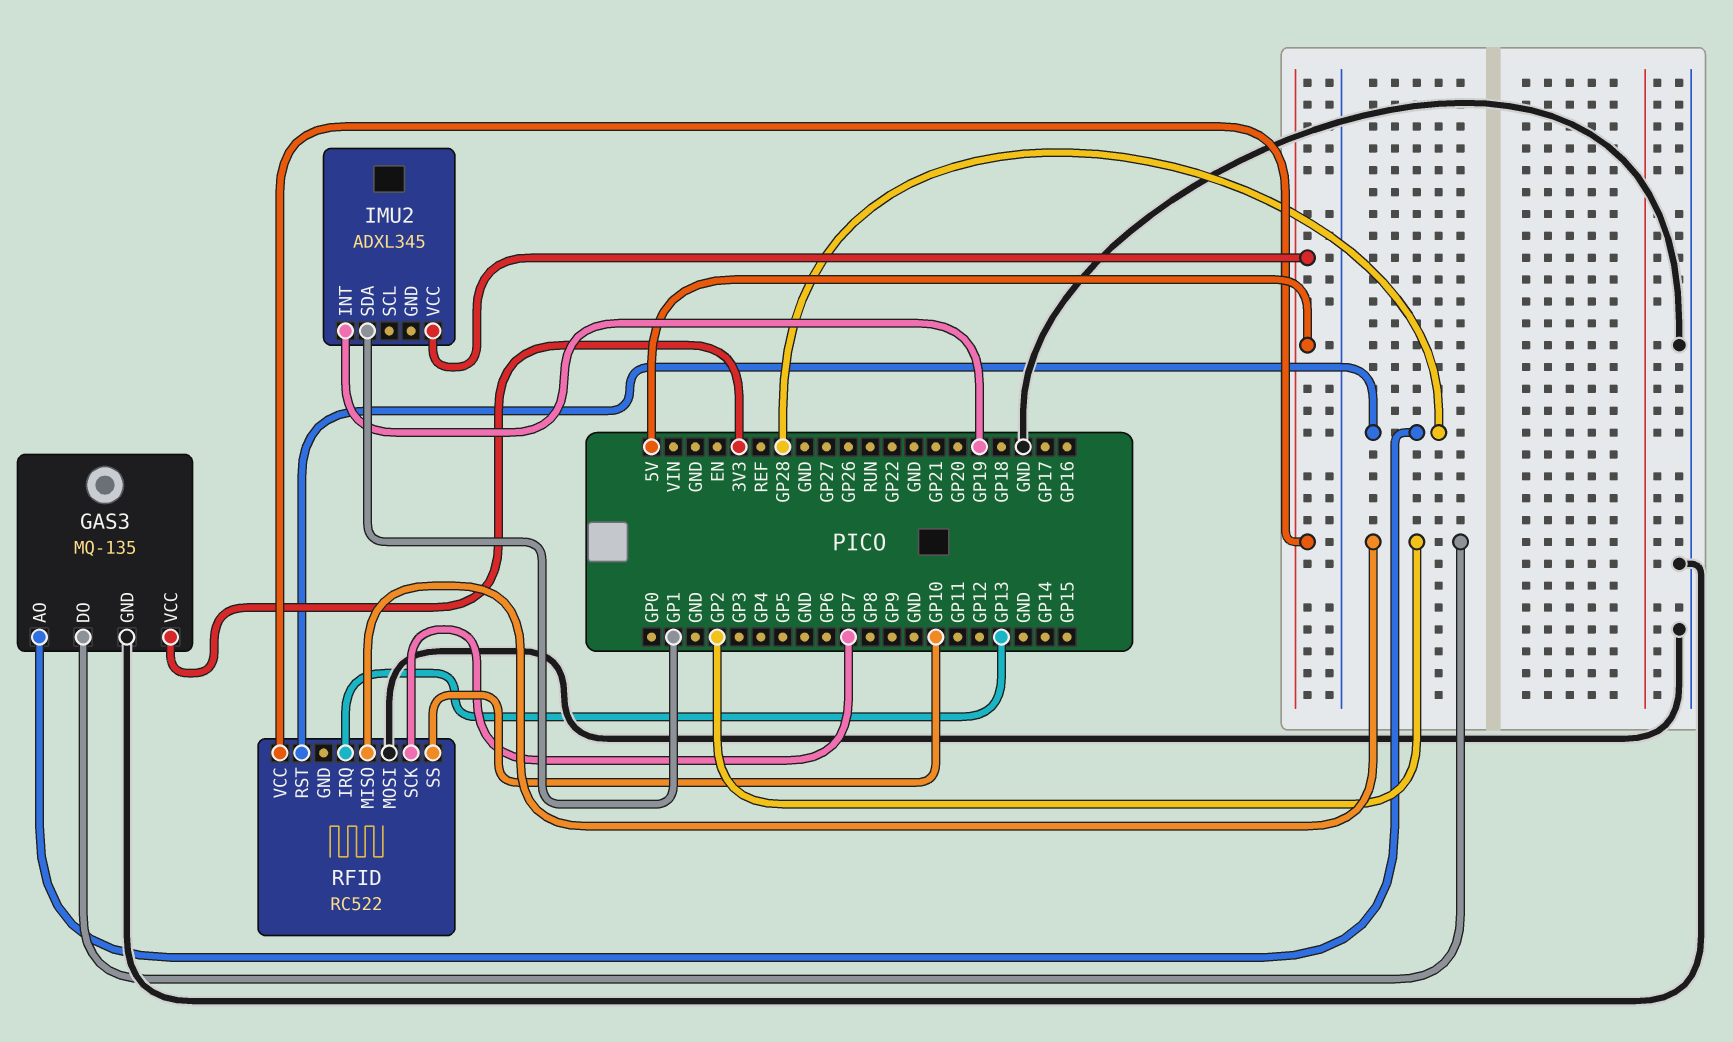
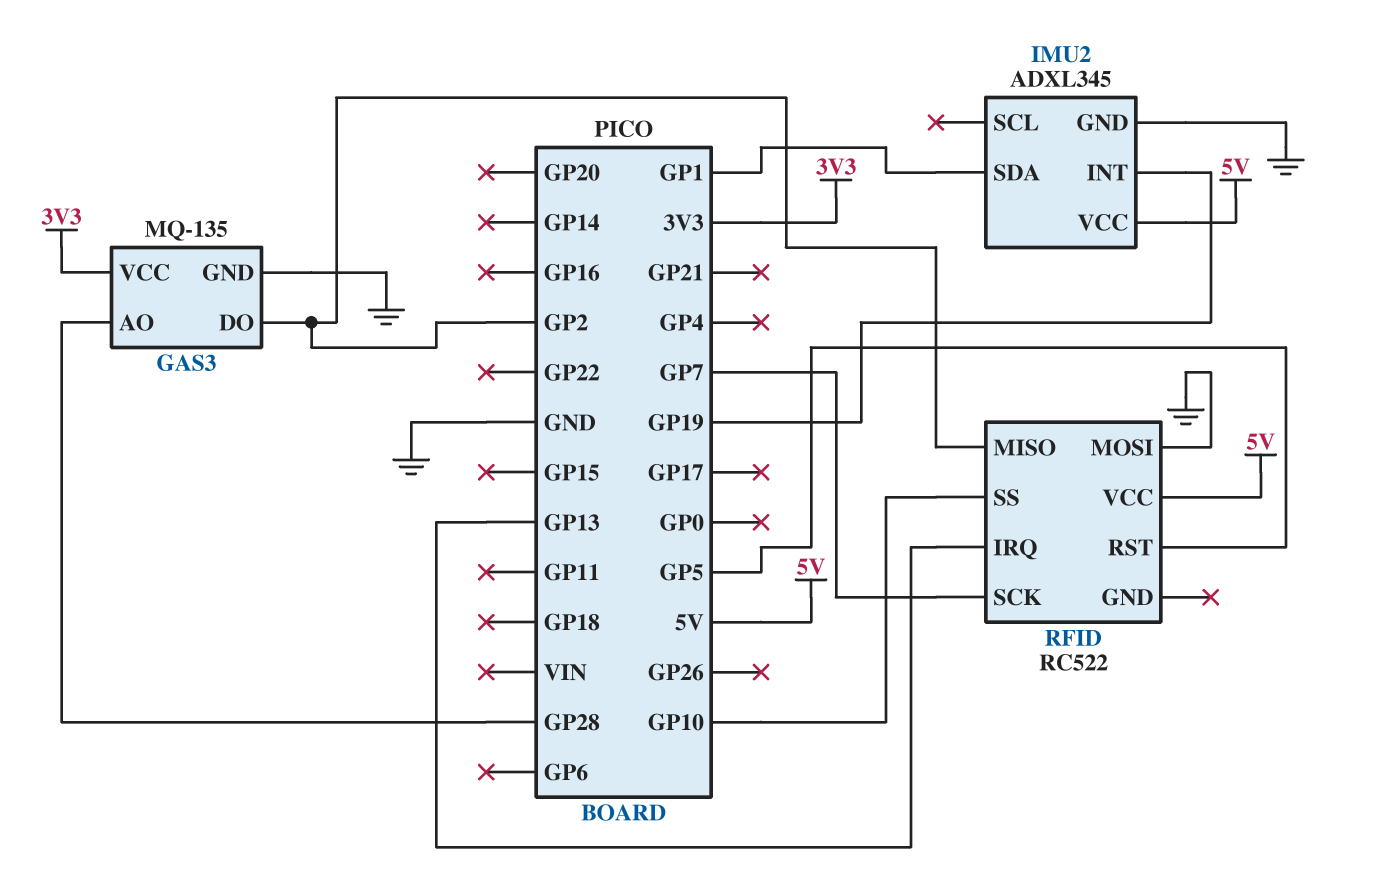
IMU2 pin GND: none -> GND
RFID pin RST: GP28 -> GP5

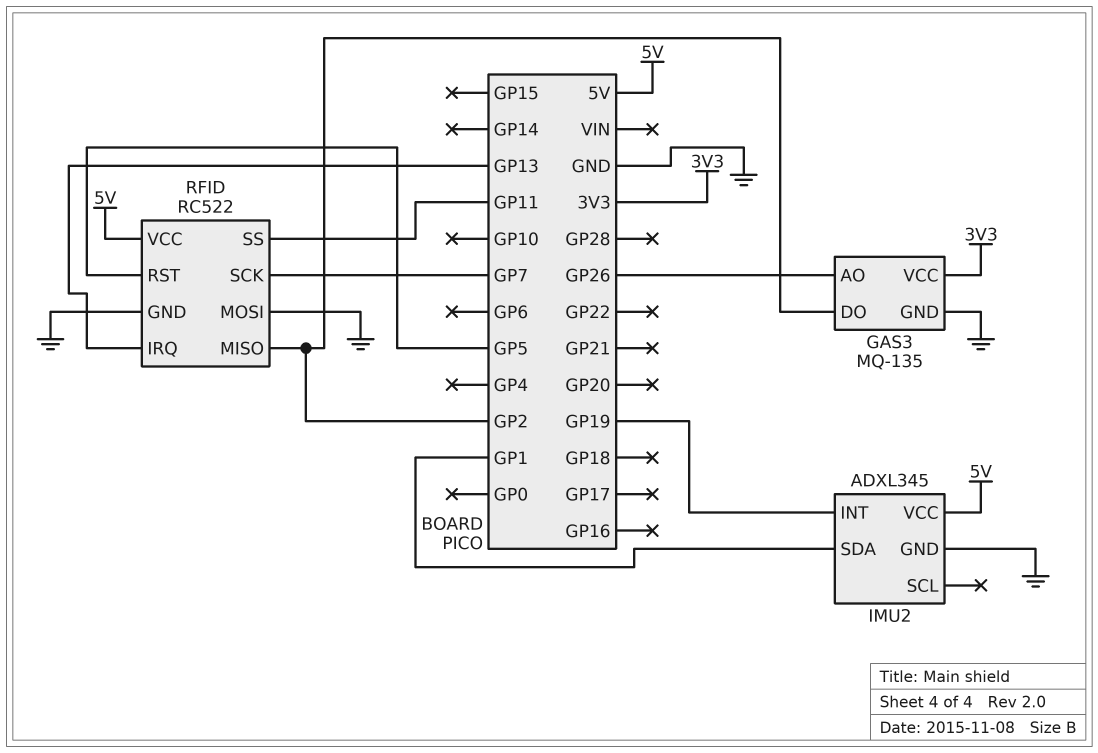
GAS3 pin AO: GP28 -> GP26
RFID pin GND: none -> GND
RFID pin SS: GP10 -> GP11

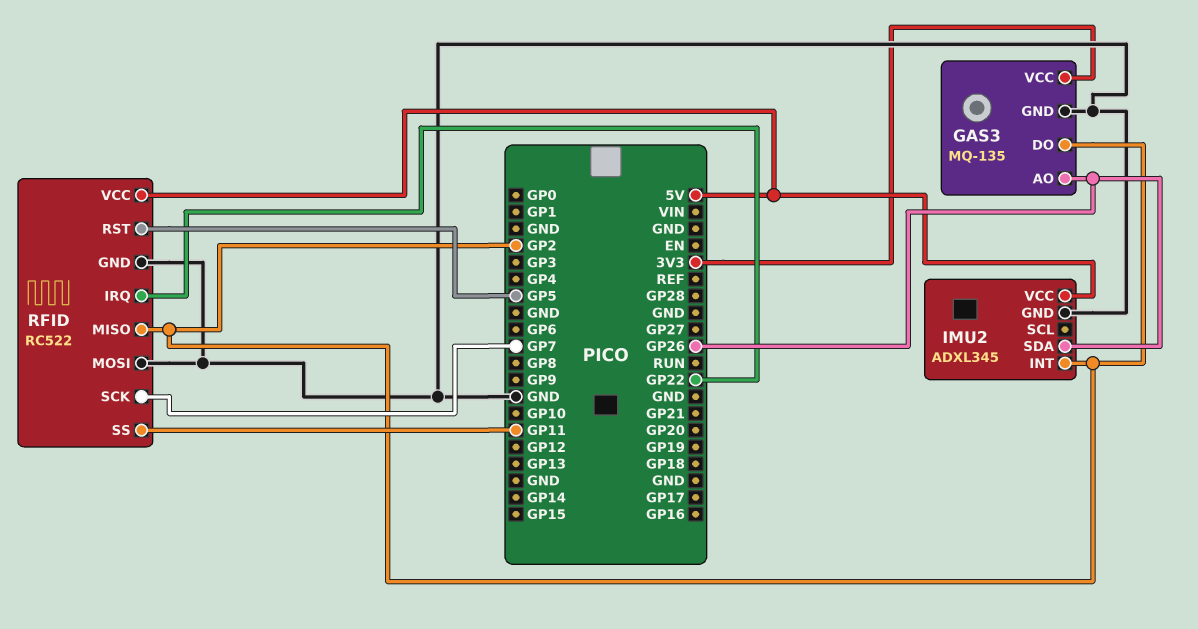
IMU2 pin INT: GP19 -> GP2
IMU2 pin SDA: GP1 -> GP26
RFID pin IRQ: GP13 -> GP22

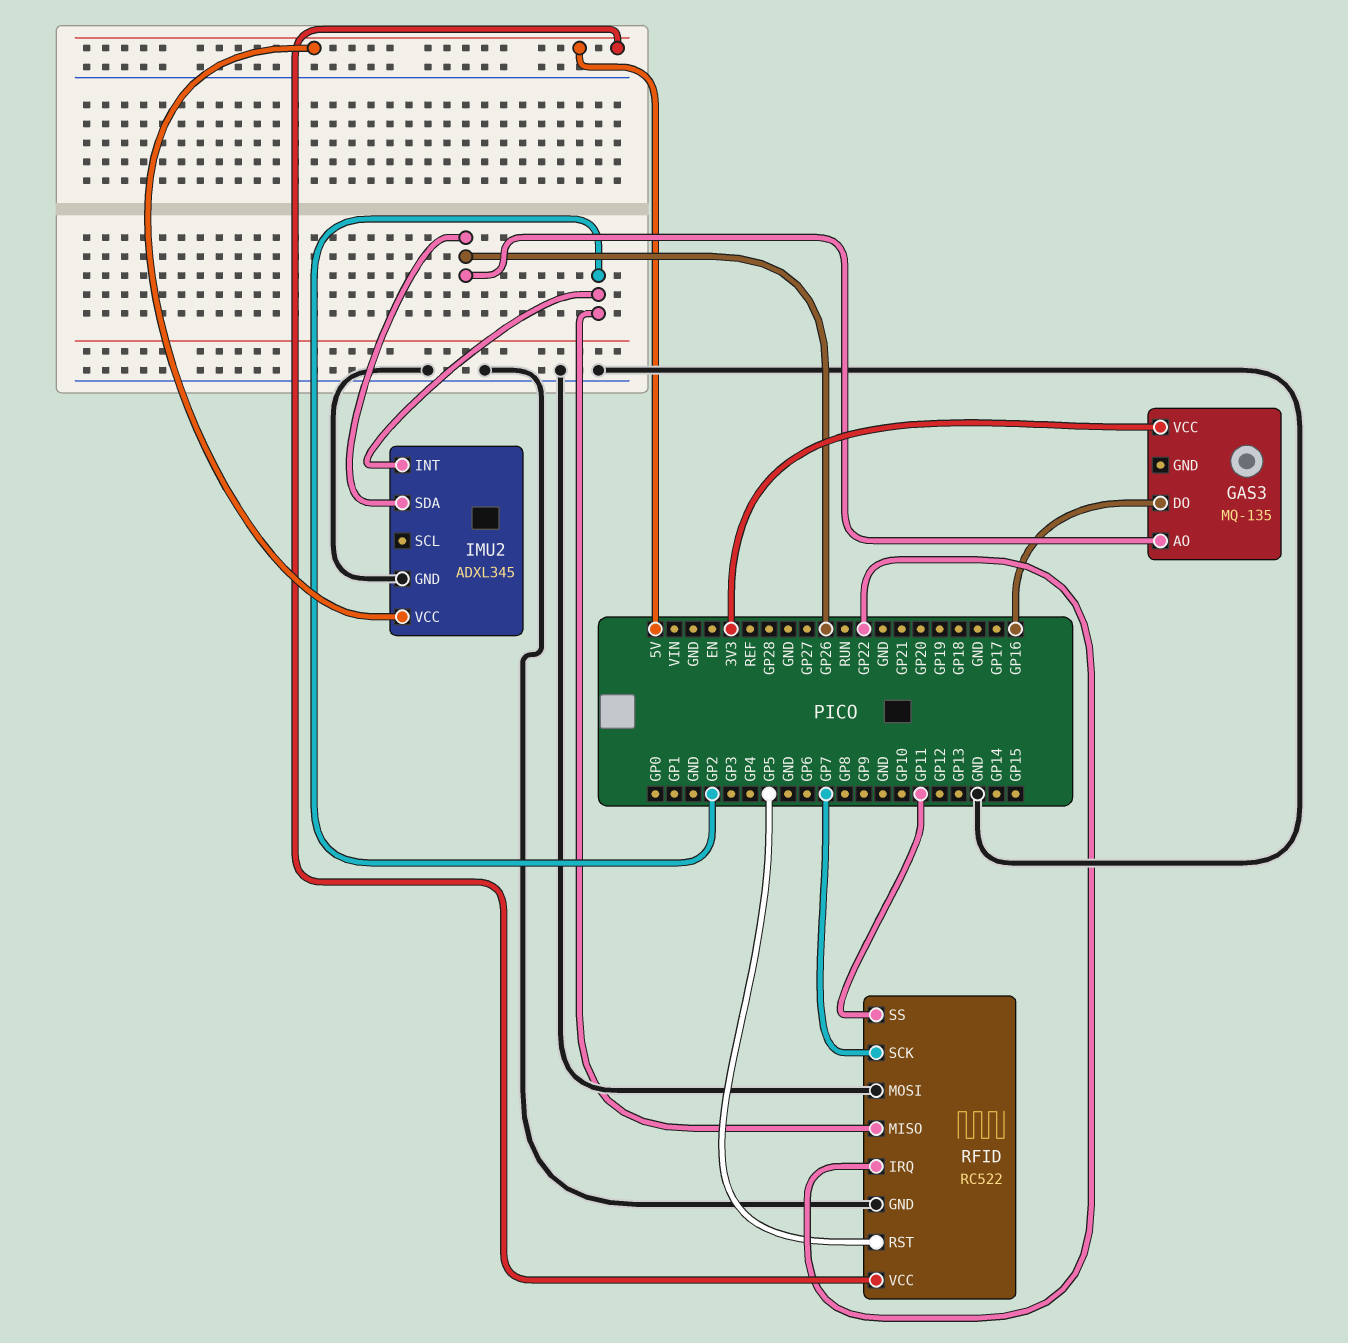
GAS3 pin DO: GP2 -> GP16
GAS3 pin GND: GND -> none

